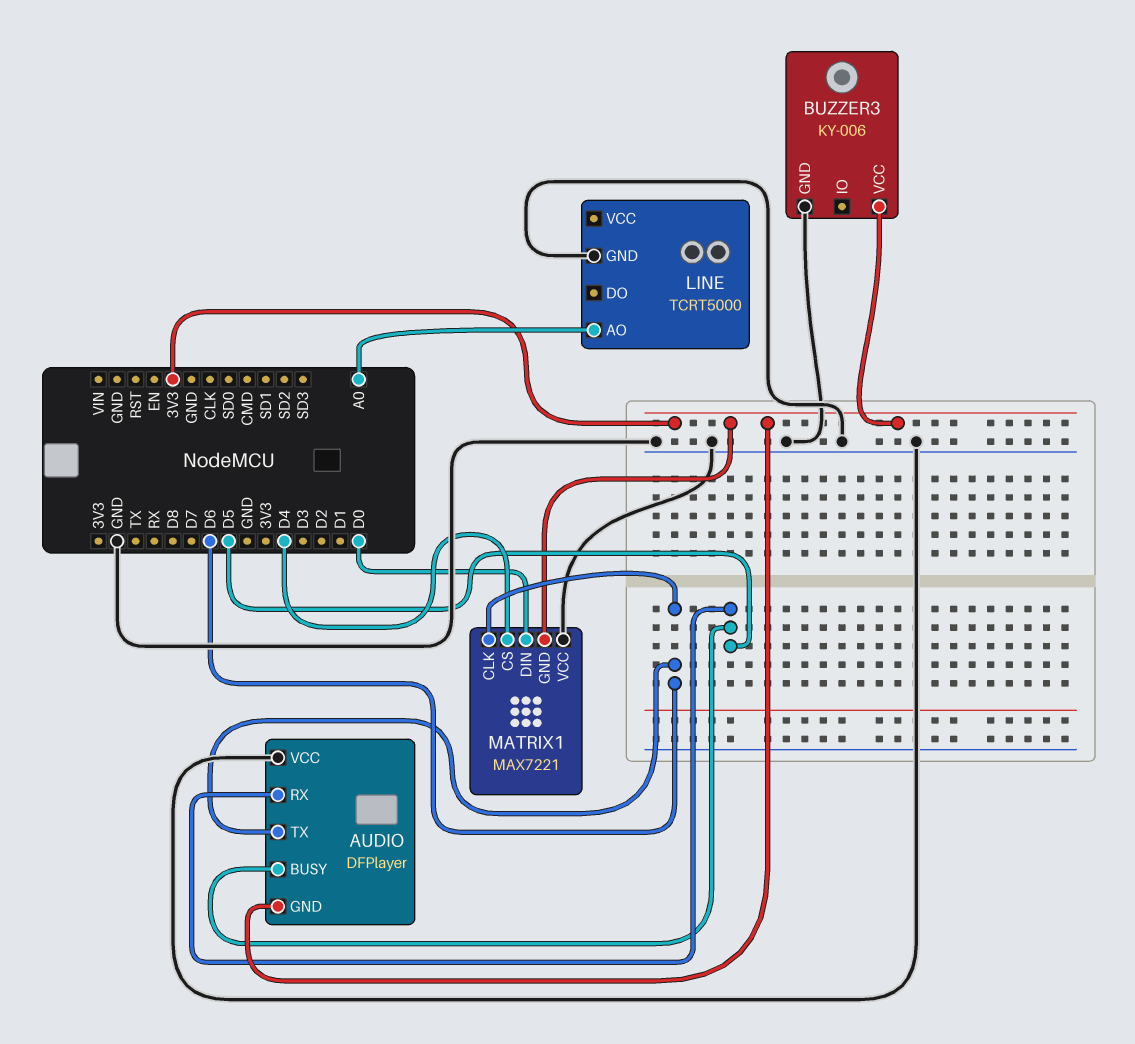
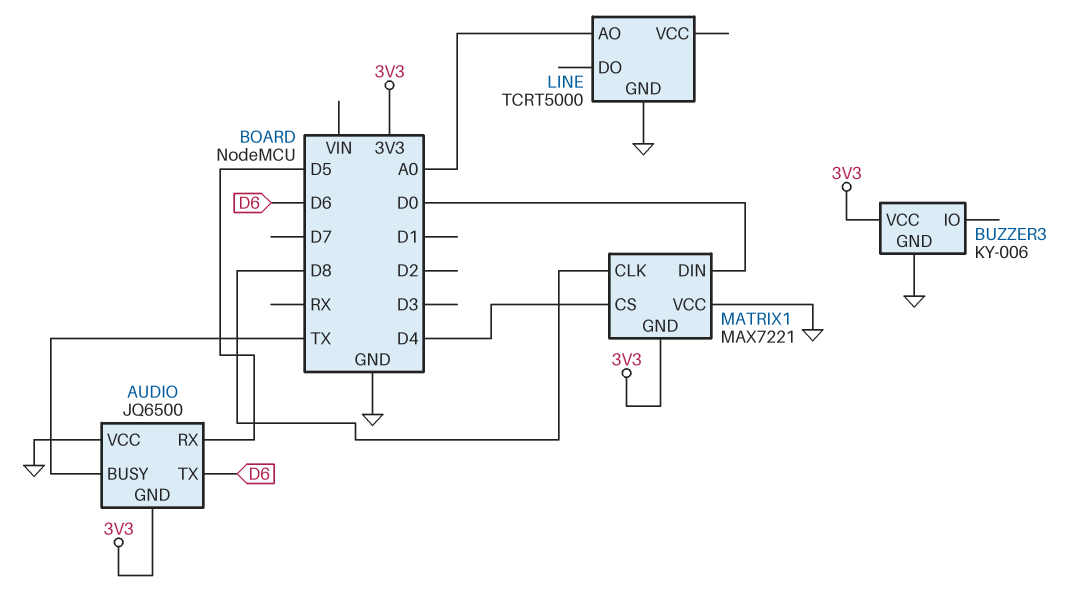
AUDIO: DFPlayer -> JQ6500
AUDIO pin BUSY: D5 -> TX
MATRIX1 pin CLK: D6 -> D8

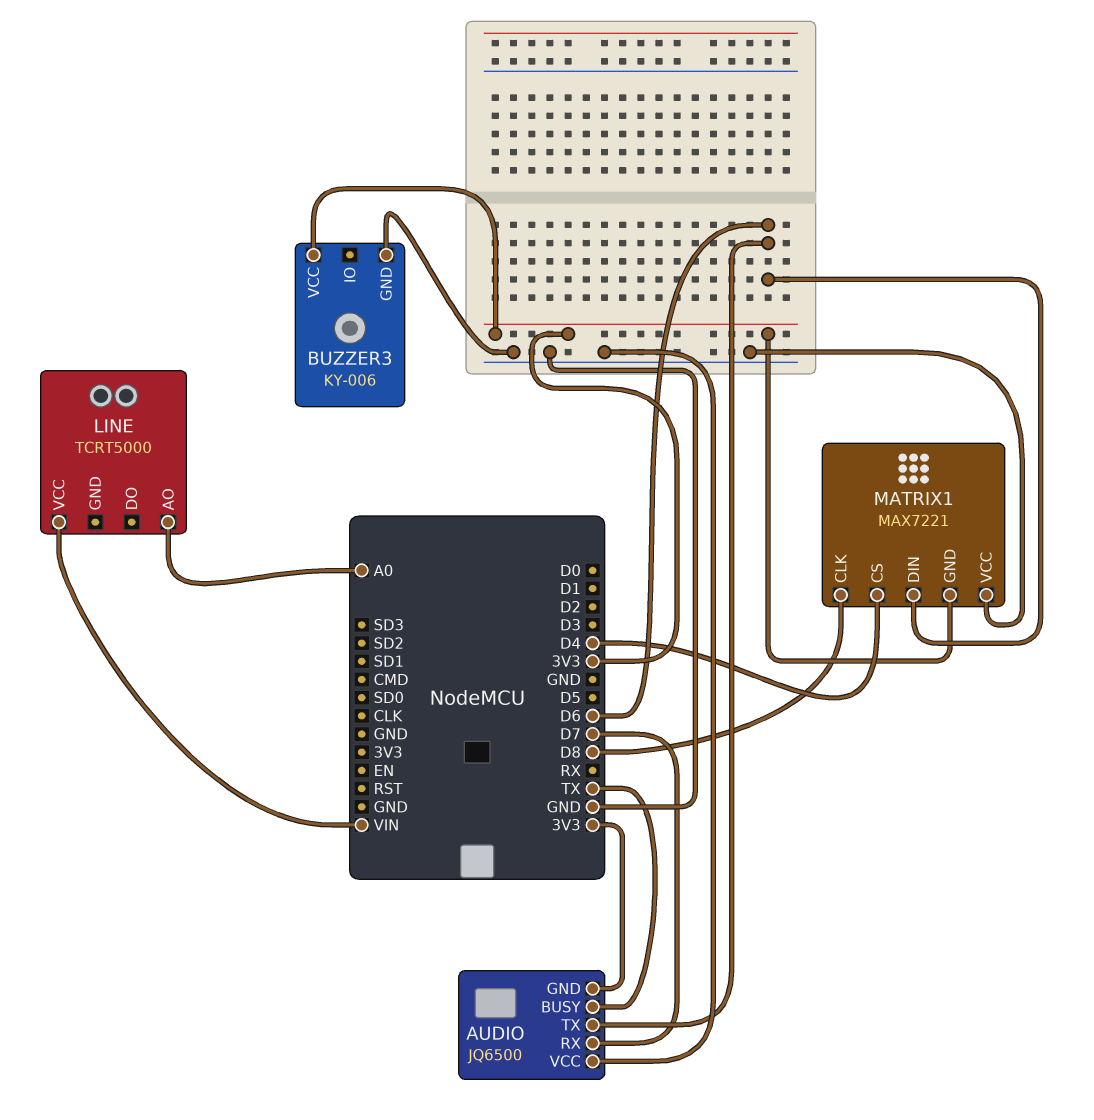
AUDIO pin RX: D5 -> D7
LINE pin GND: GND -> none
LINE pin VCC: none -> VIN
MATRIX1 pin DIN: D0 -> D6

